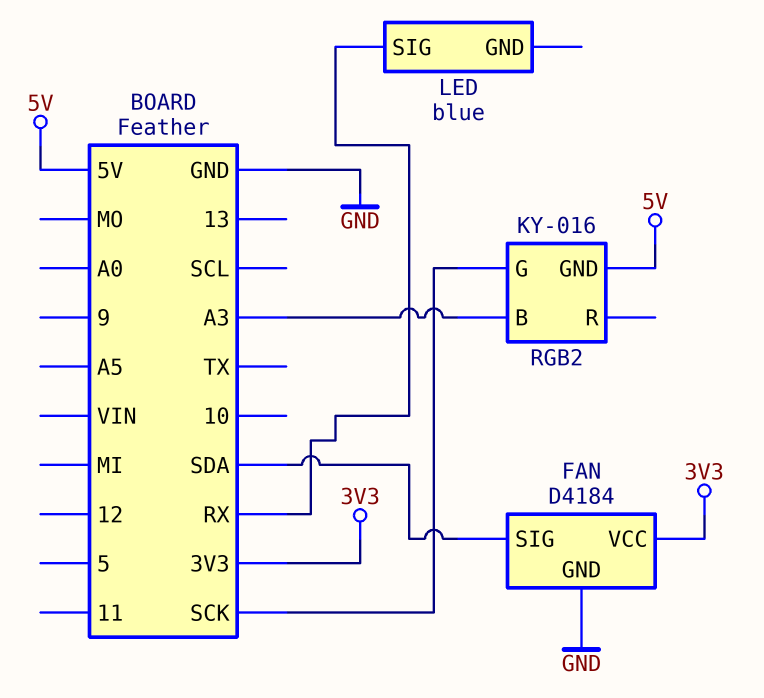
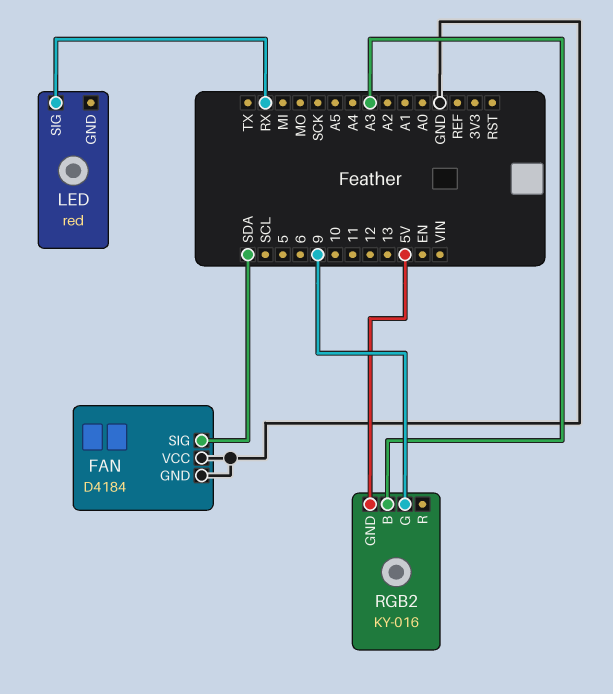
FAN pin VCC: 3V3 -> GND
LED: blue -> red
RGB2 pin G: SCK -> 9

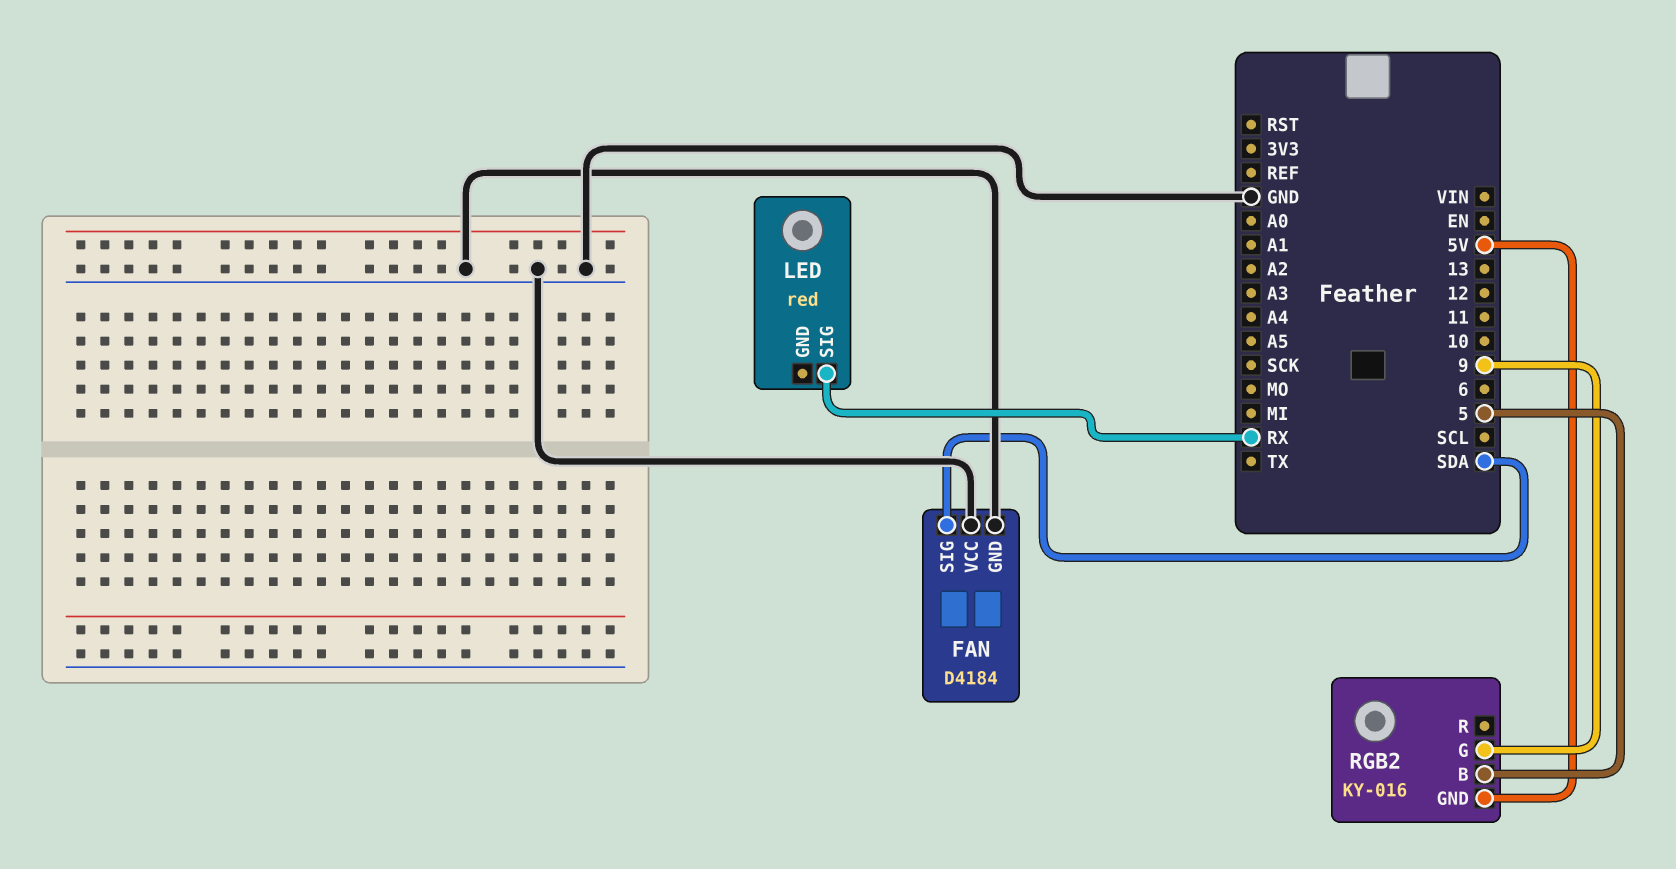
RGB2 pin B: A3 -> 5

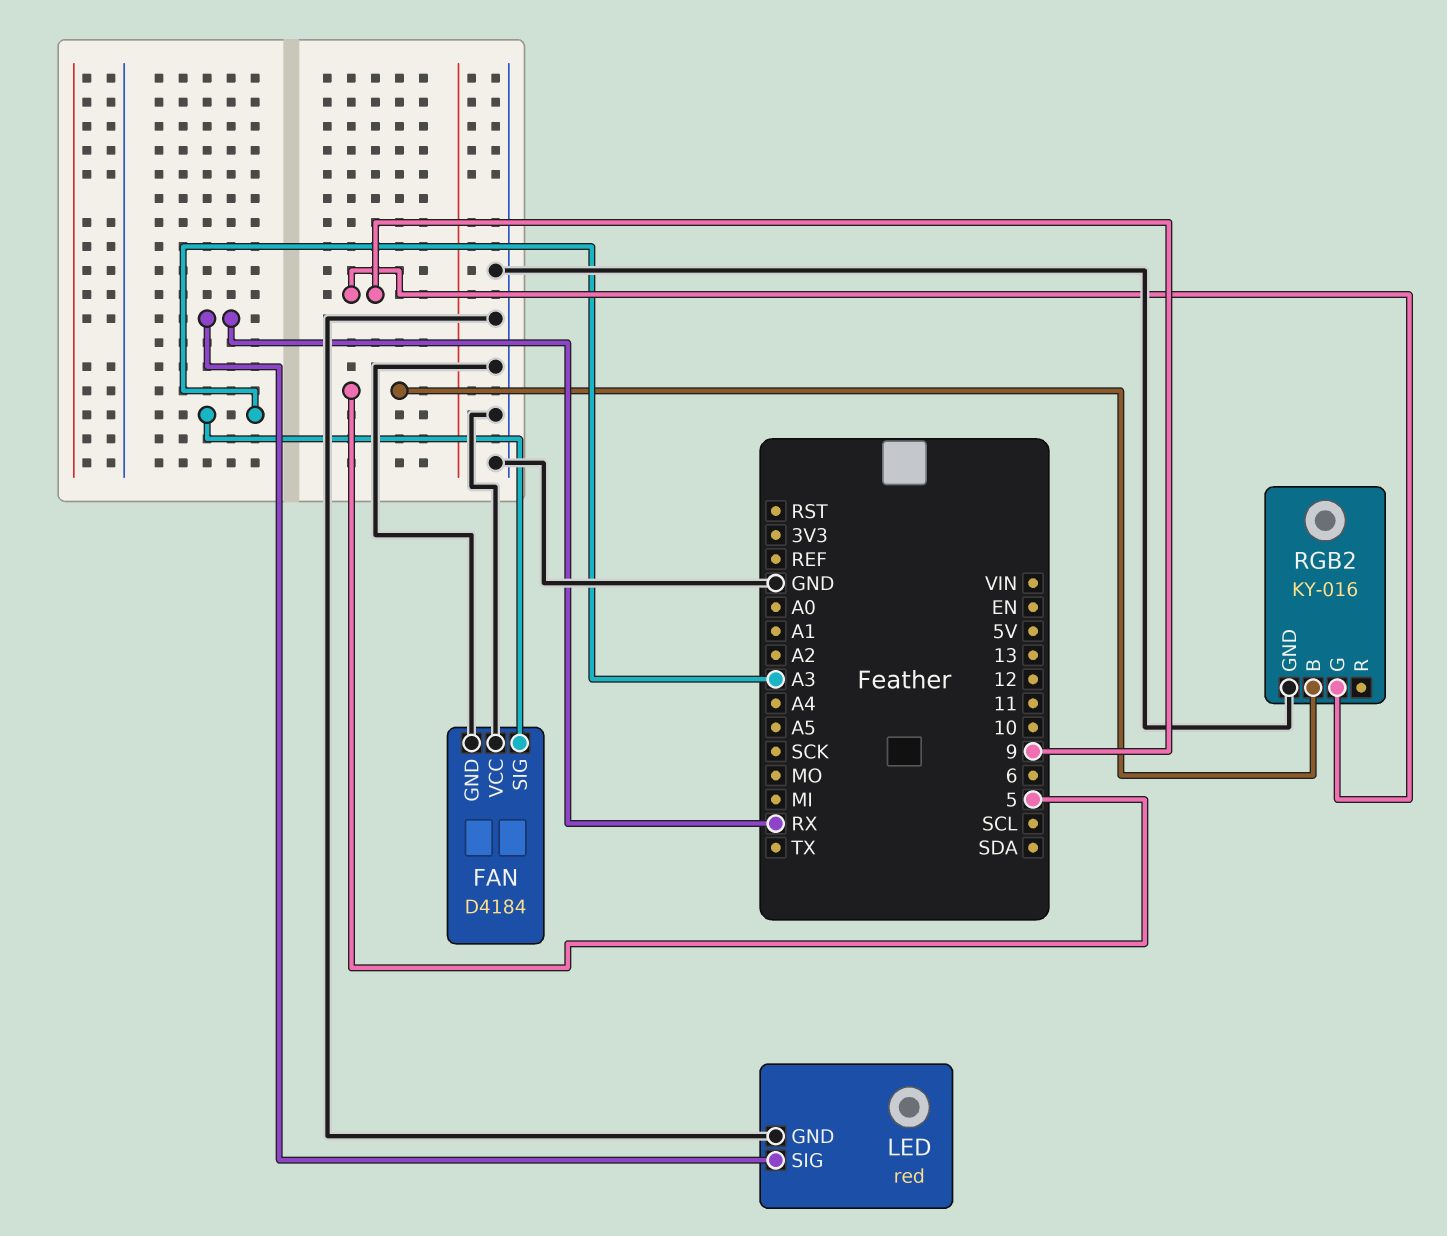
FAN pin SIG: SDA -> A3
LED pin GND: none -> GND
RGB2 pin GND: 5V -> GND

